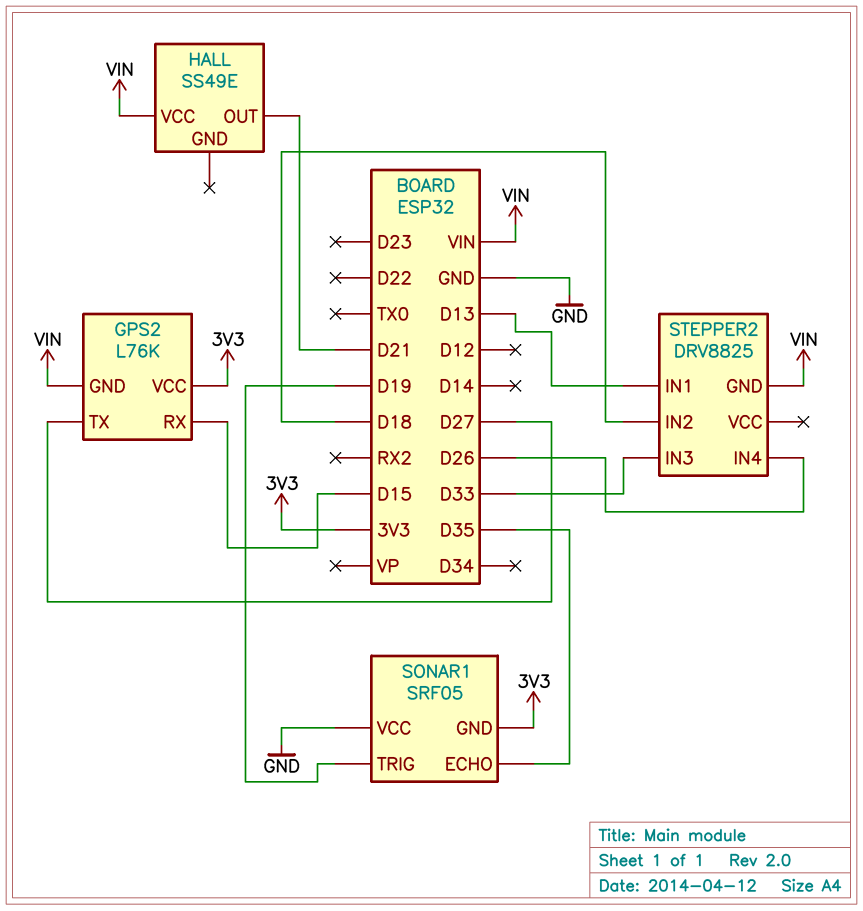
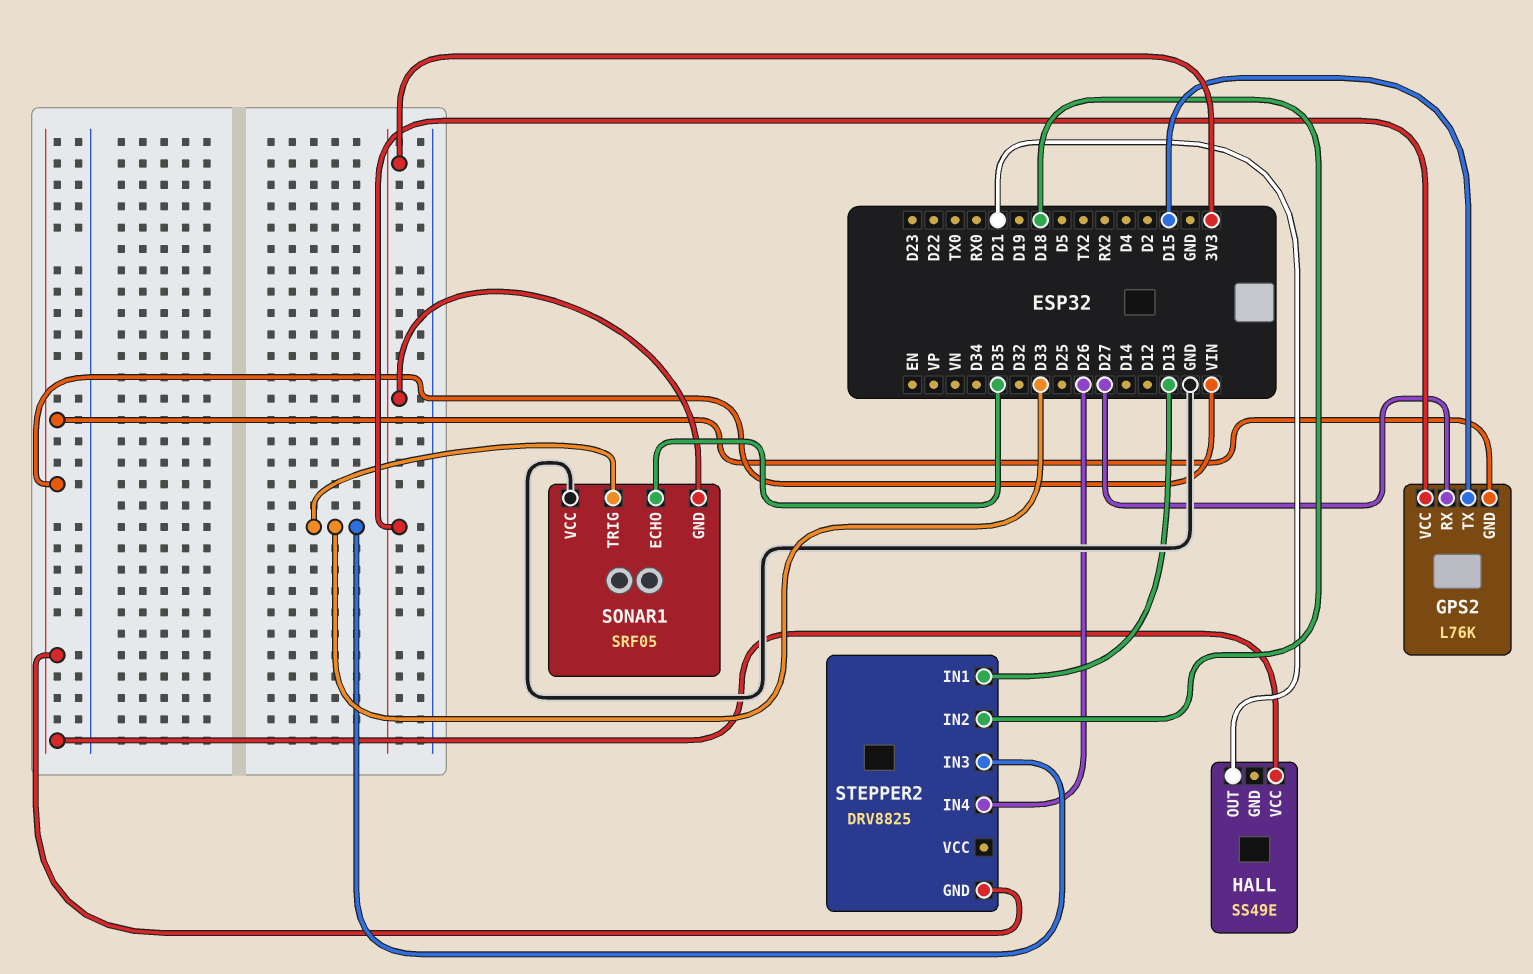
GPS2 pin RX: D15 -> D27
GPS2 pin TX: D27 -> D15
SONAR1 pin TRIG: D19 -> D33

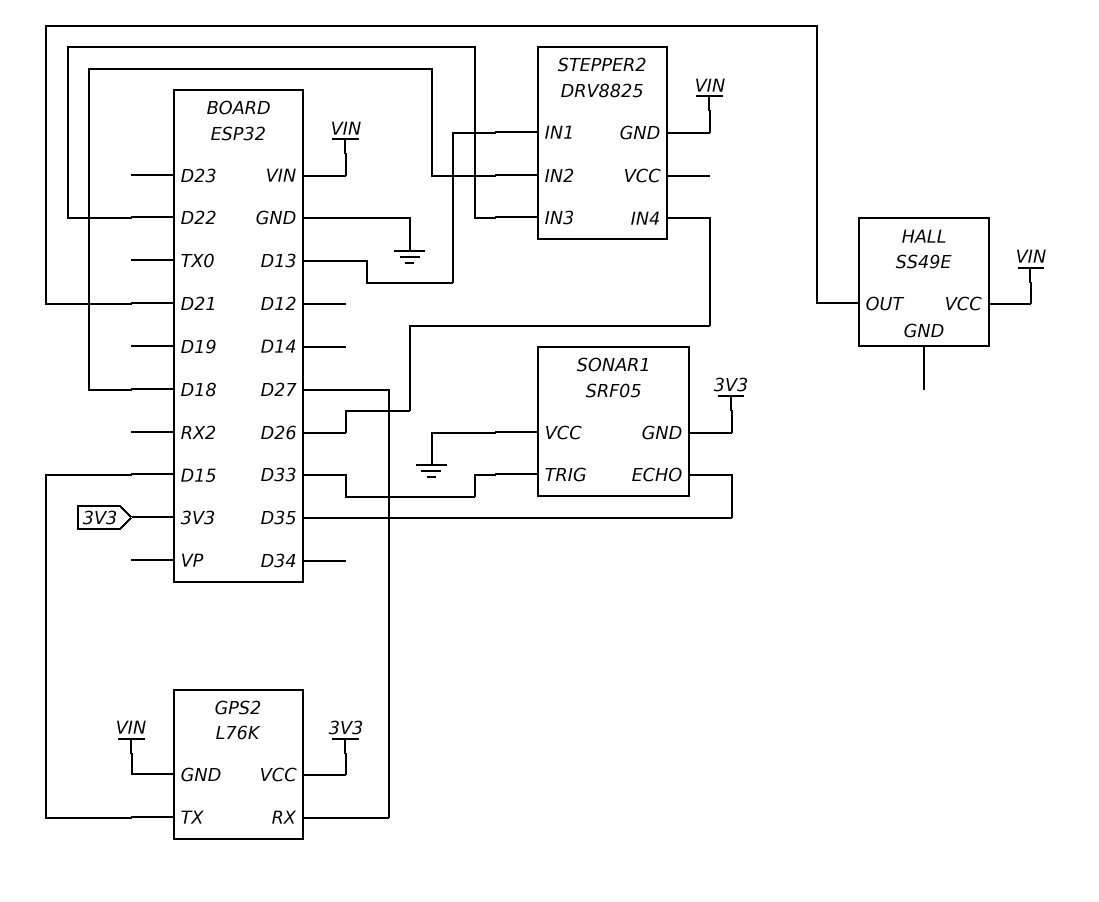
STEPPER2 pin IN3: D33 -> D22

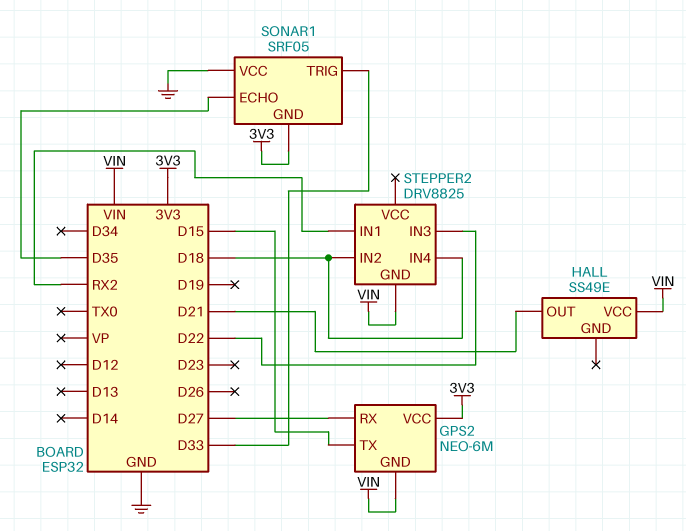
GPS2: L76K -> NEO-6M
STEPPER2 pin IN1: D13 -> RX2
STEPPER2 pin IN4: D26 -> D18

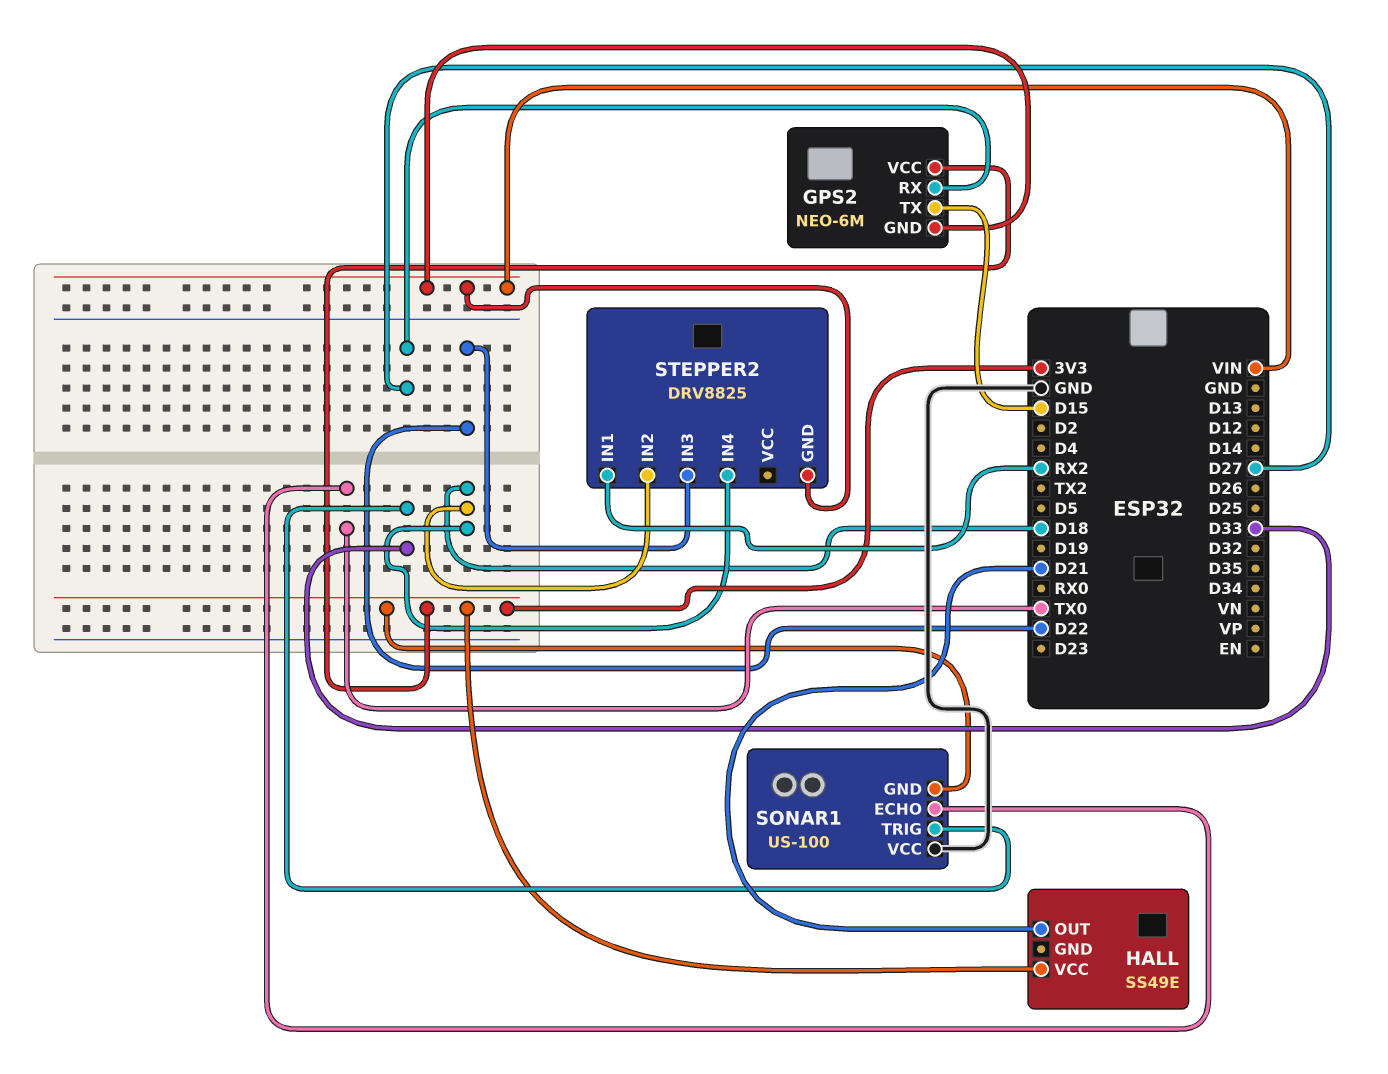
HALL pin VCC: VIN -> 3V3
SONAR1: SRF05 -> US-100
SONAR1 pin ECHO: D35 -> TX0

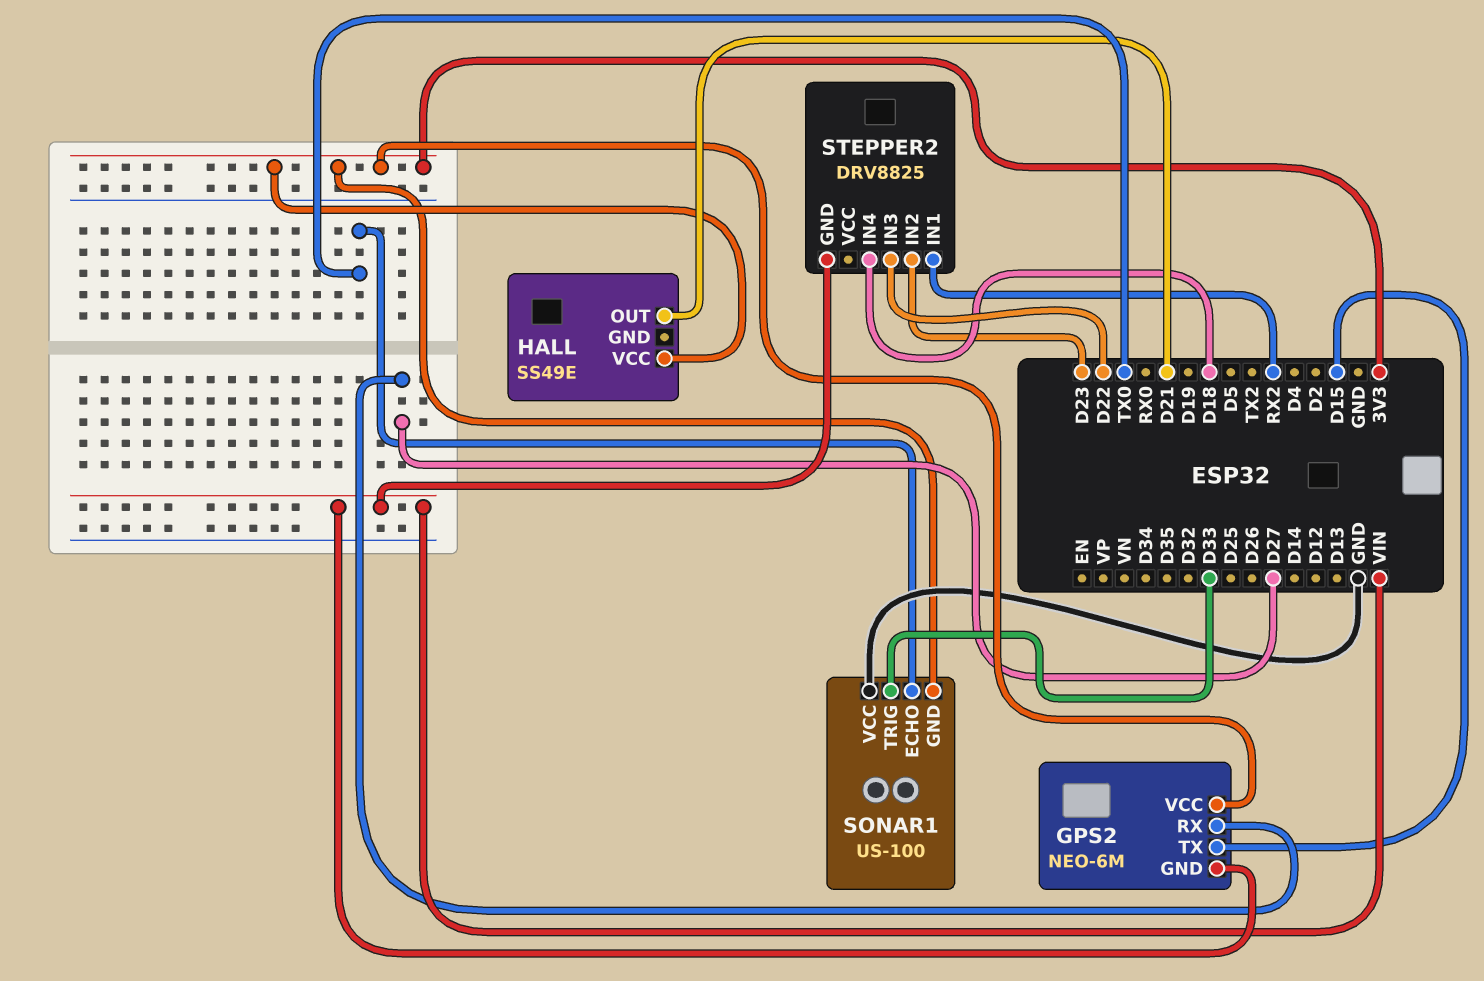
STEPPER2 pin IN2: D18 -> D23

